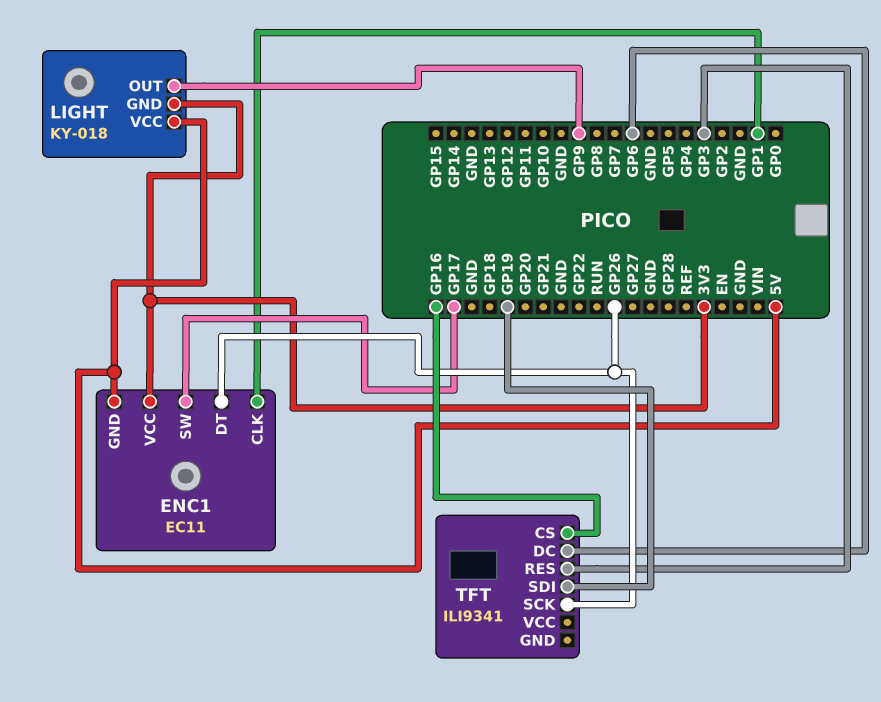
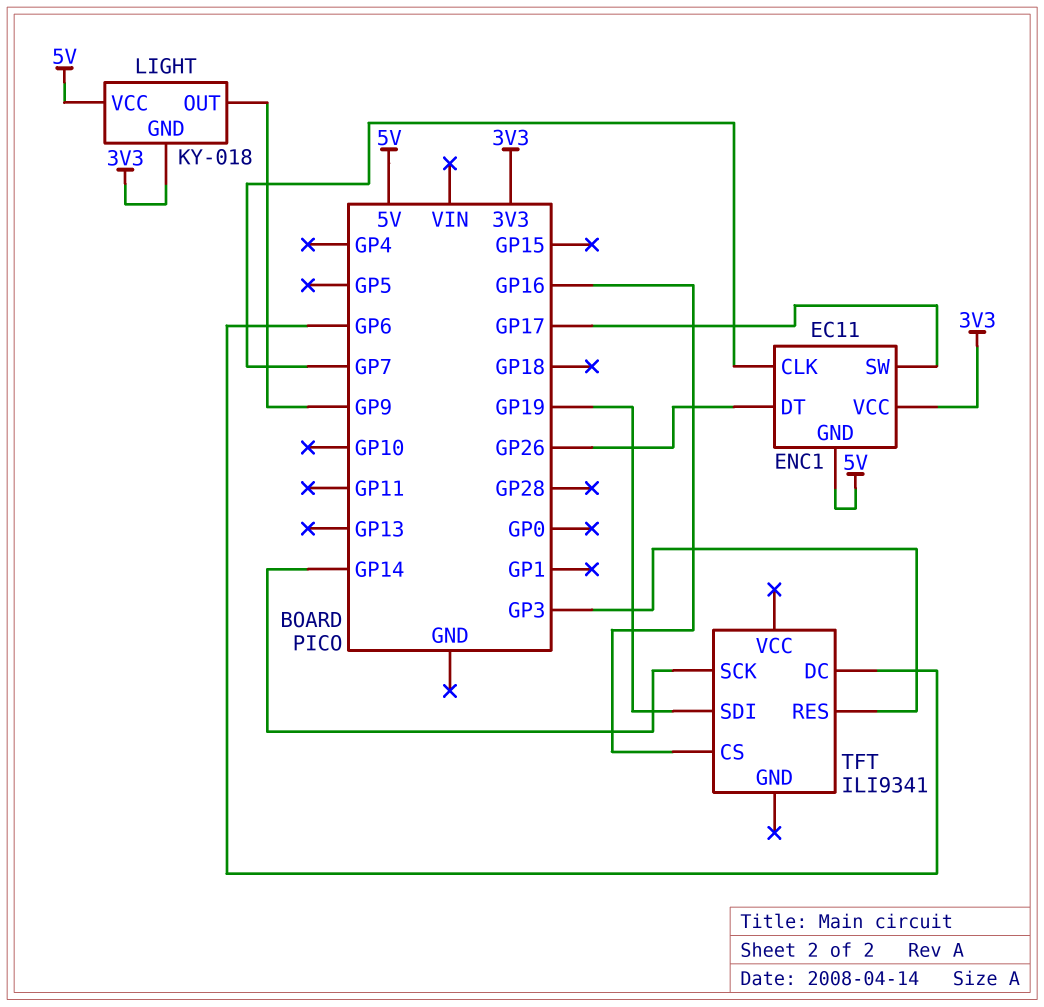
ENC1 pin CLK: GP1 -> GP7
TFT pin SCK: GP26 -> GP14

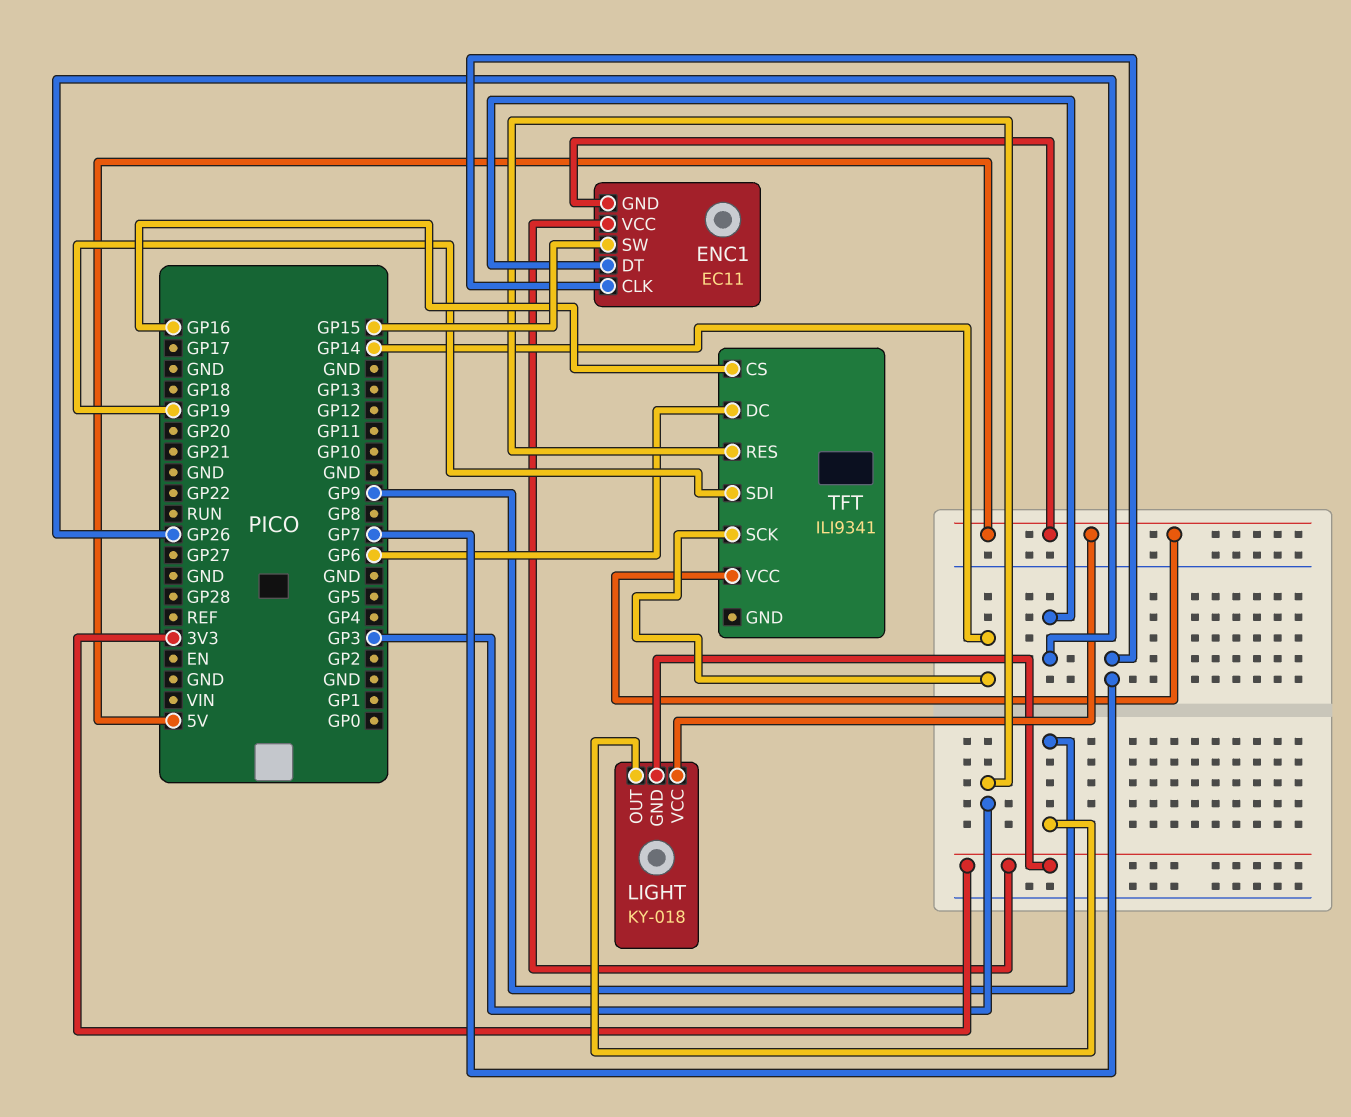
ENC1 pin SW: GP17 -> GP15
TFT pin VCC: none -> 5V

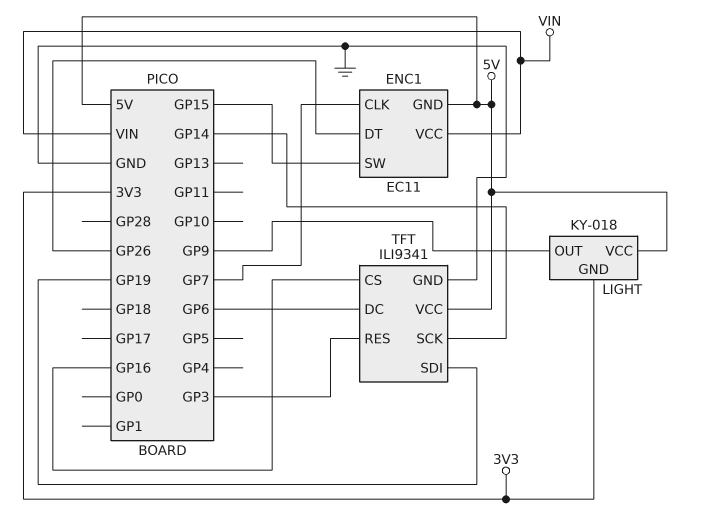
ENC1 pin VCC: 3V3 -> VIN
TFT pin GND: none -> GND

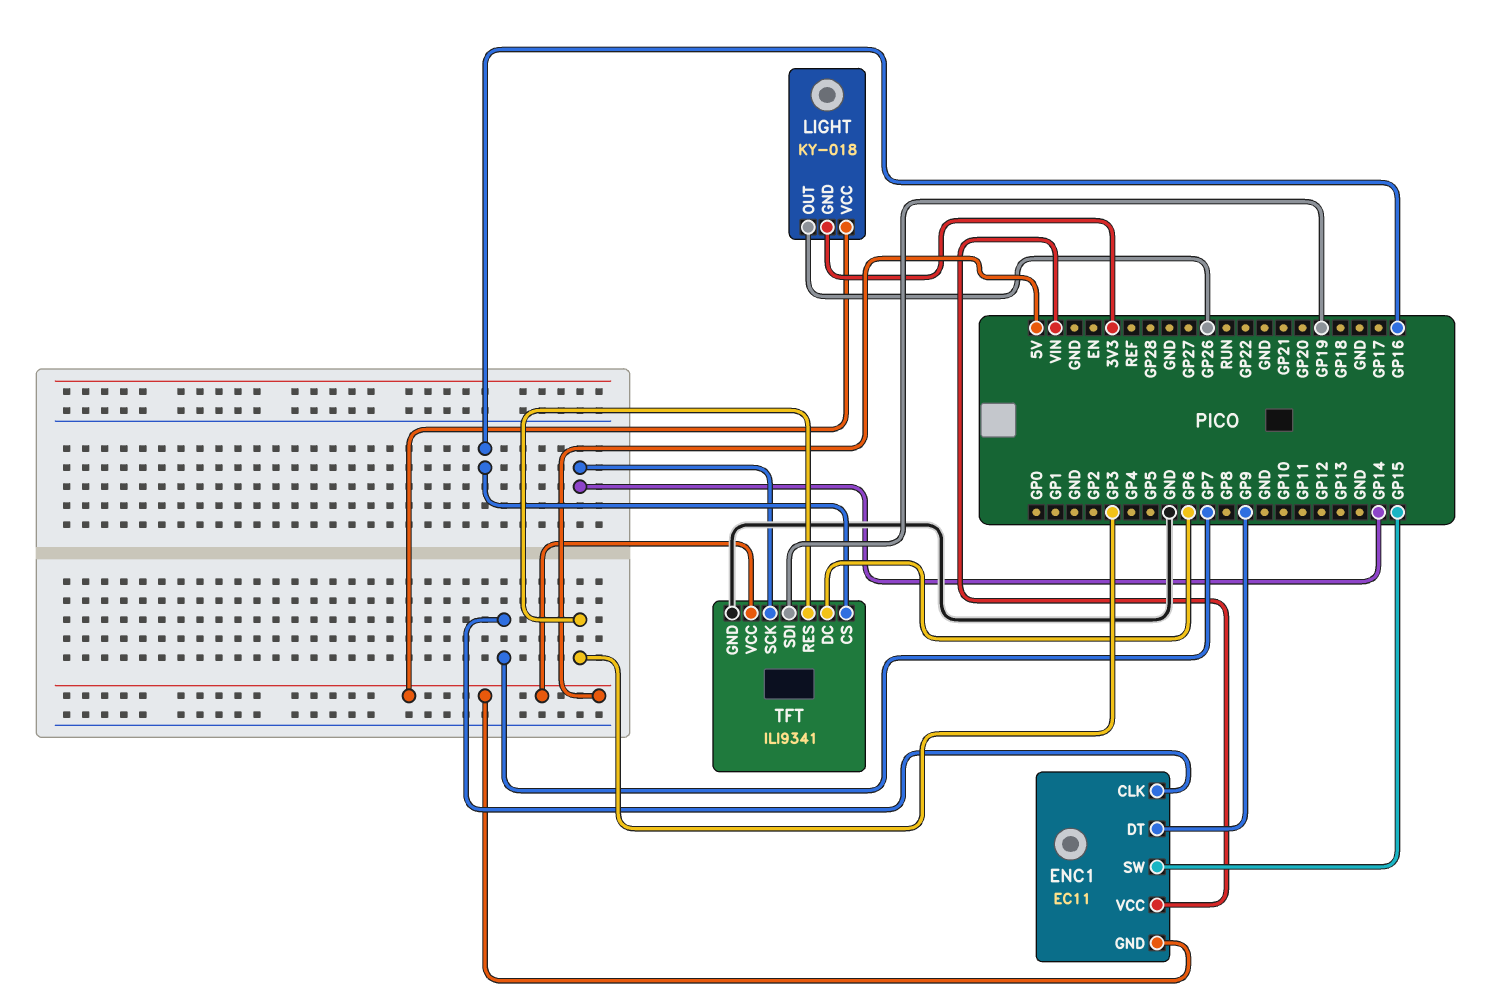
ENC1 pin DT: GP26 -> GP9
LIGHT pin OUT: GP9 -> GP26

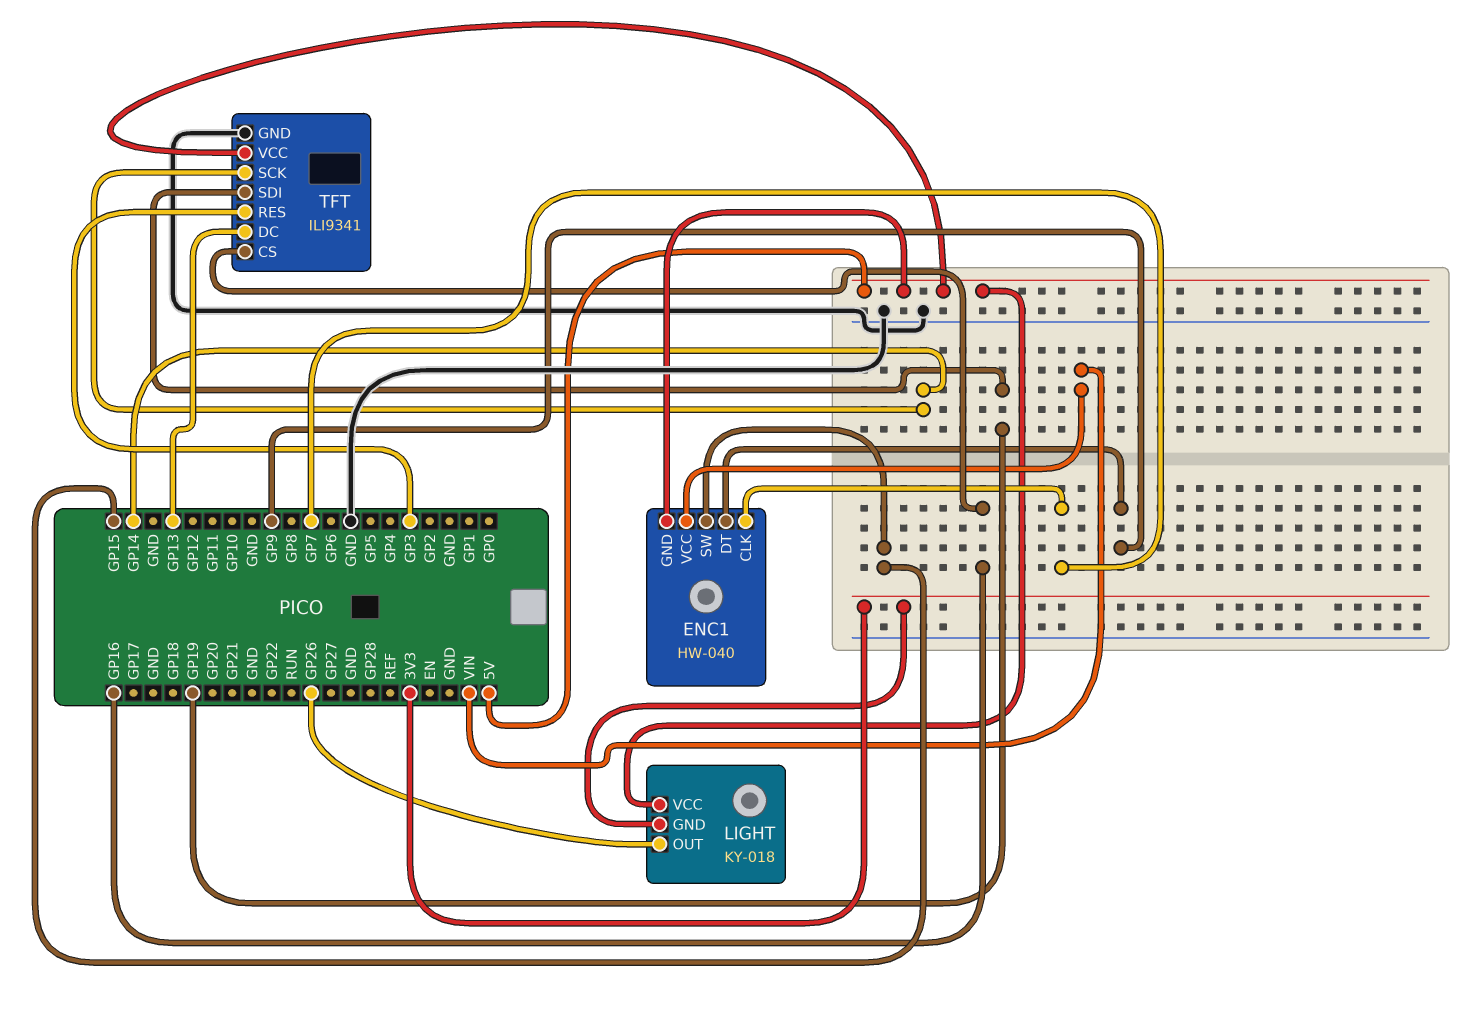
ENC1: EC11 -> HW-040
TFT pin DC: GP6 -> GP13

